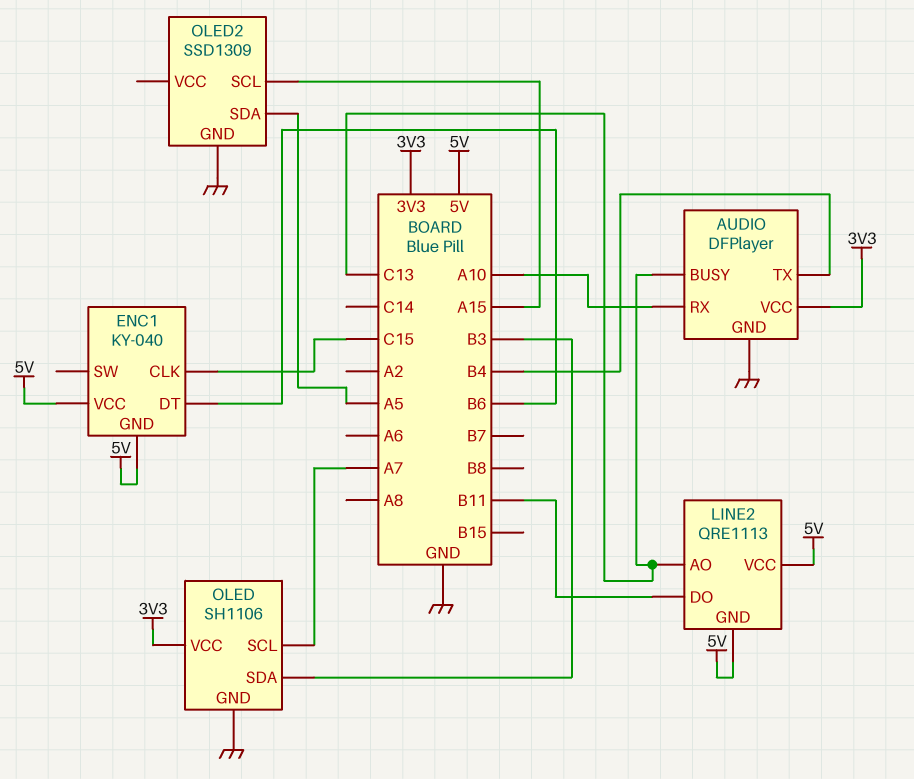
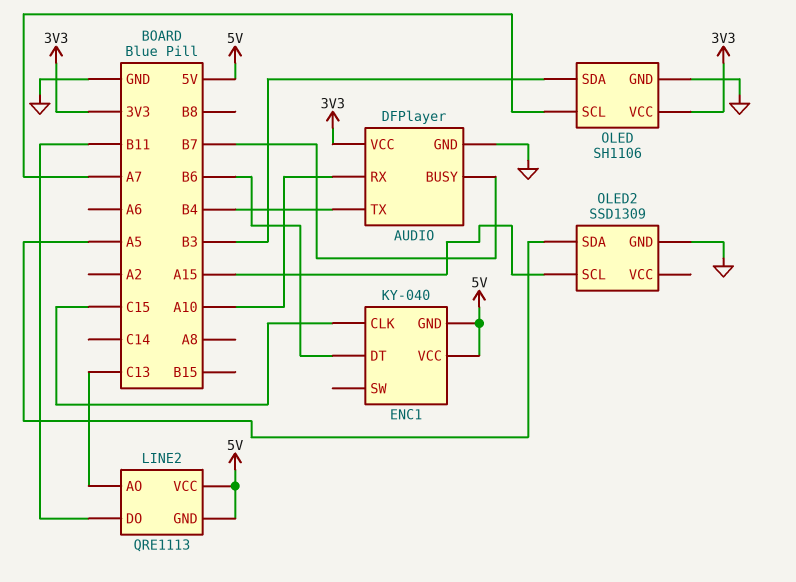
AUDIO pin BUSY: C13 -> B7

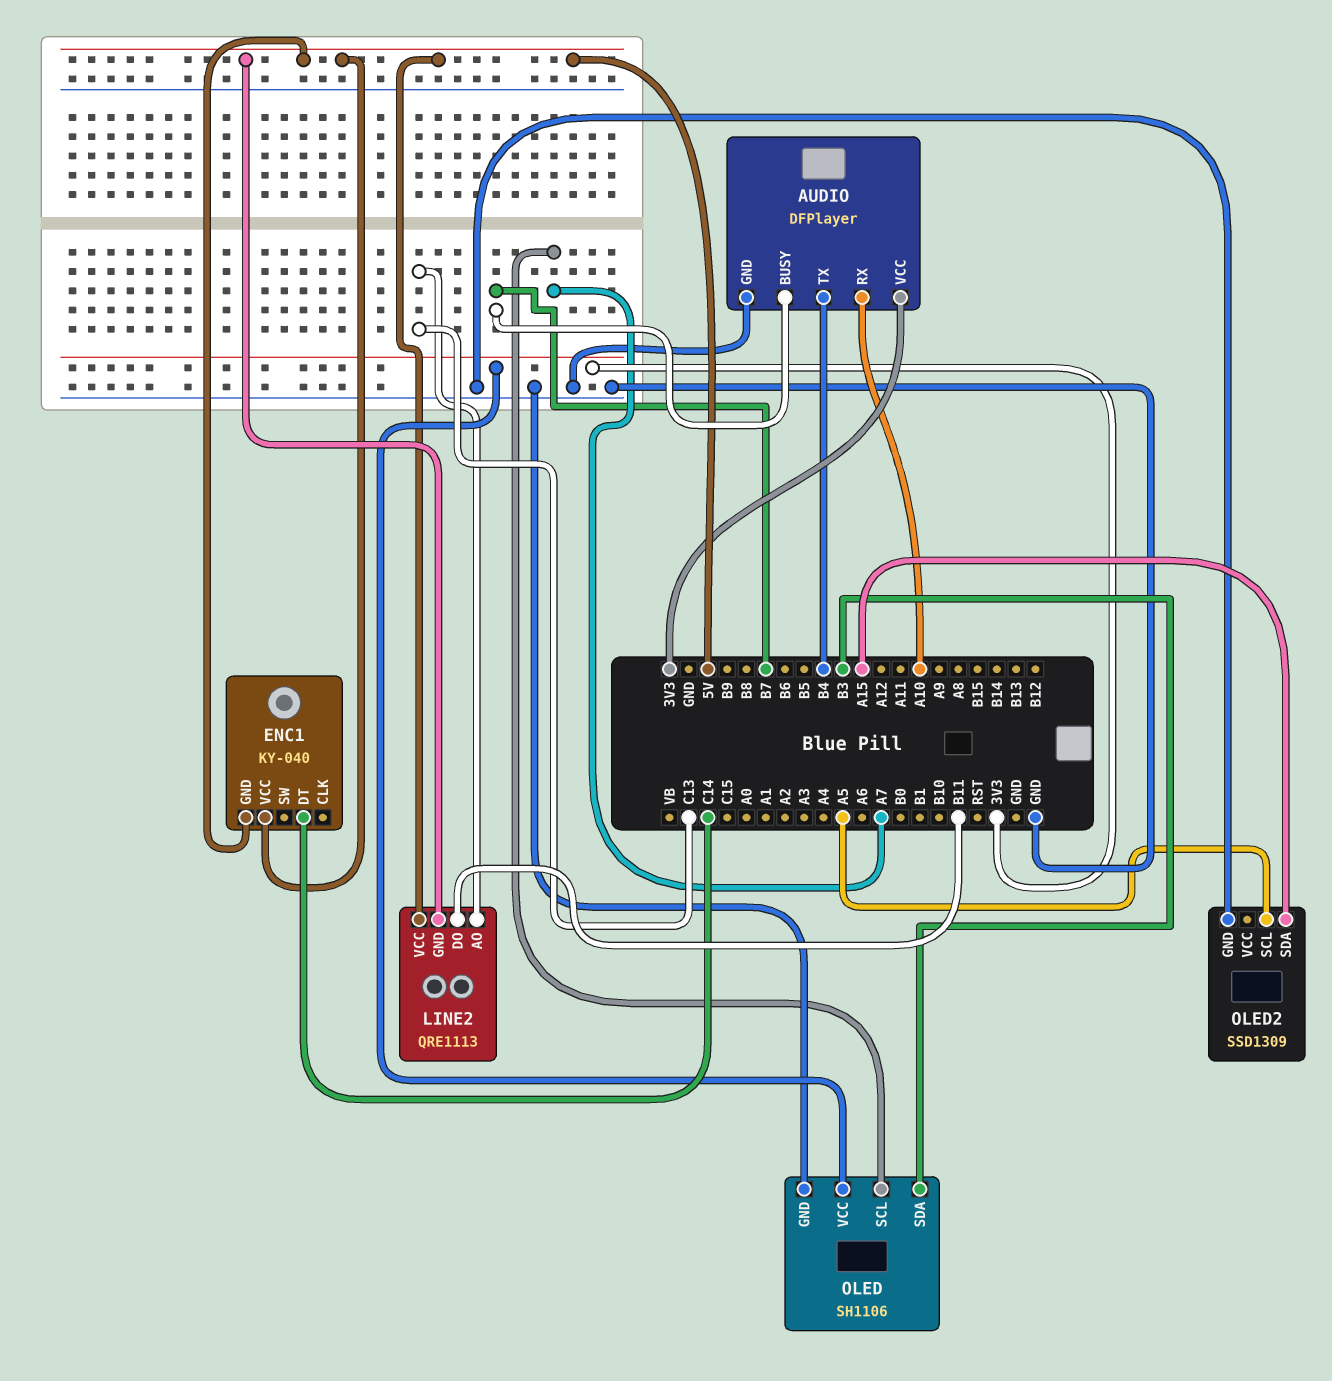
ENC1 pin CLK: C15 -> none
ENC1 pin DT: B6 -> C14
OLED2 pin SCL: A15 -> A5
OLED2 pin SDA: A5 -> A15

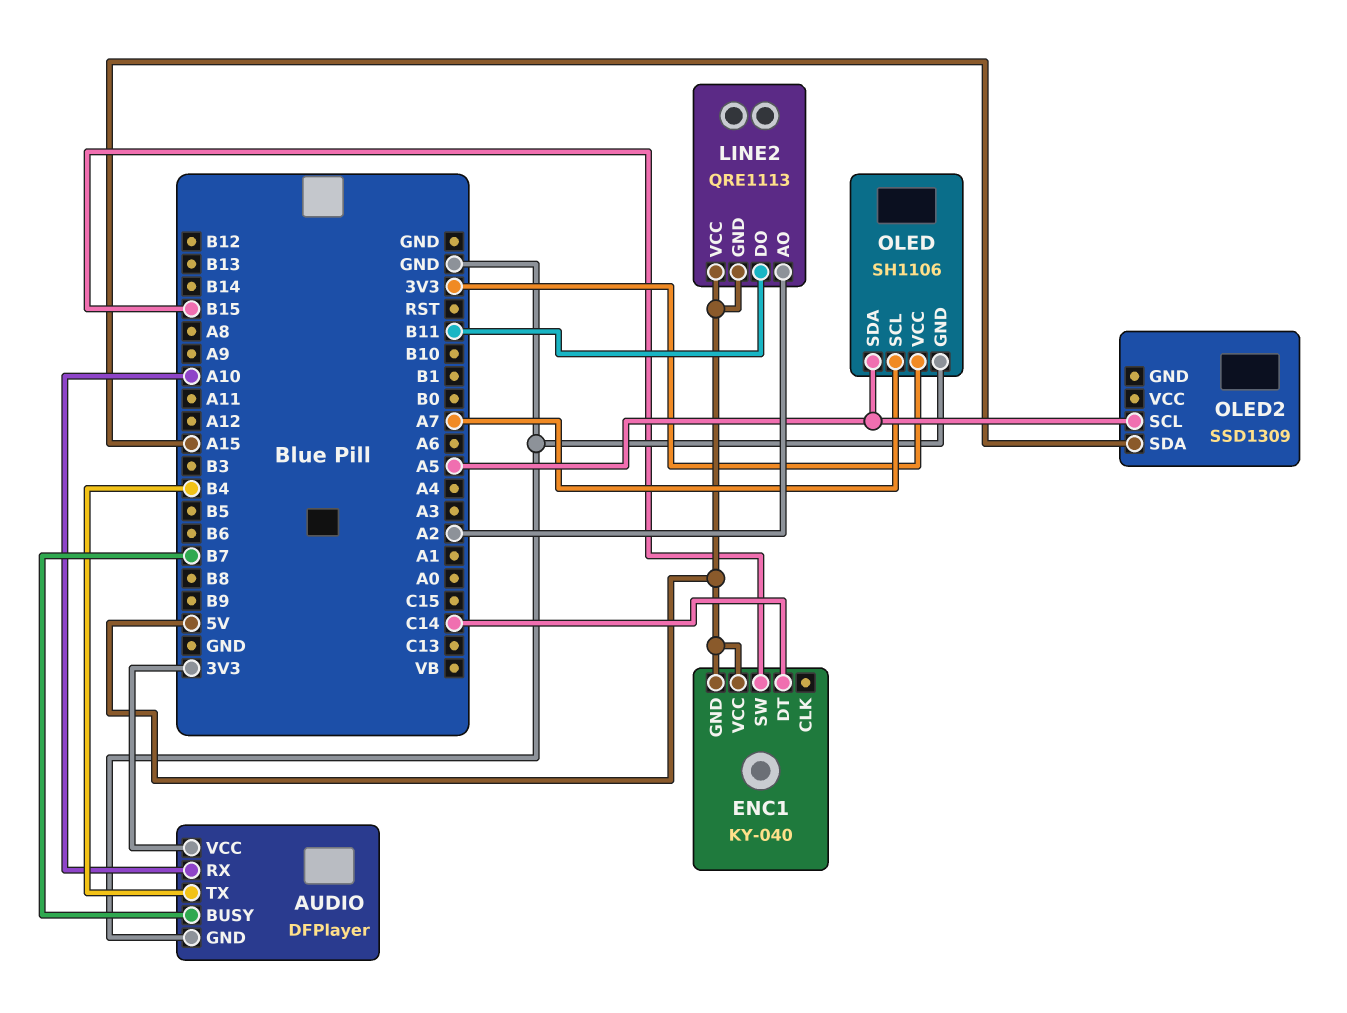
ENC1 pin SW: none -> B15
LINE2 pin AO: C13 -> A2
OLED pin SDA: B3 -> A5
OLED2 pin GND: GND -> none

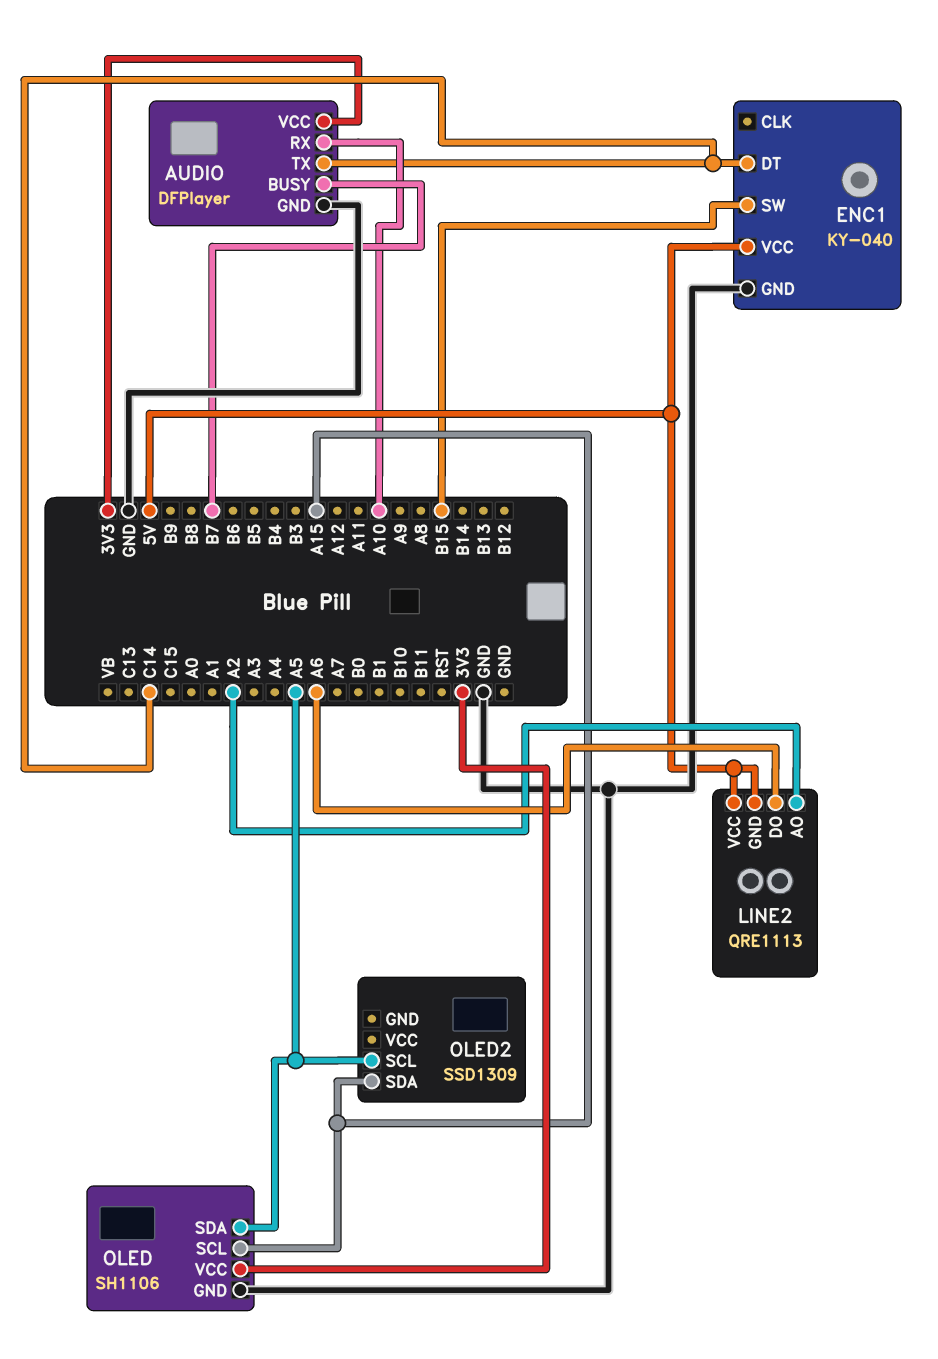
AUDIO pin TX: B4 -> C14
ENC1 pin GND: 5V -> GND
LINE2 pin DO: B11 -> A6
OLED pin SCL: A7 -> A15

